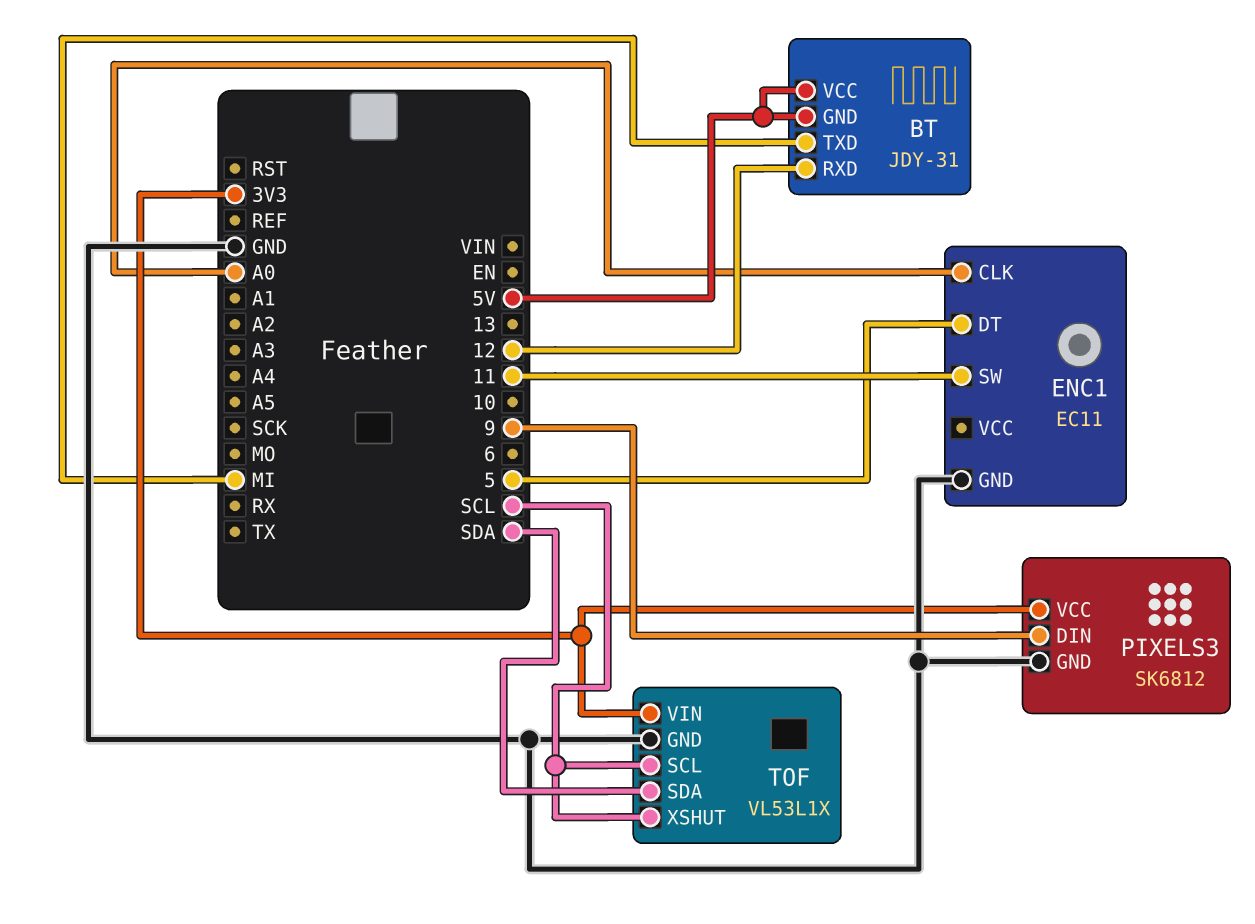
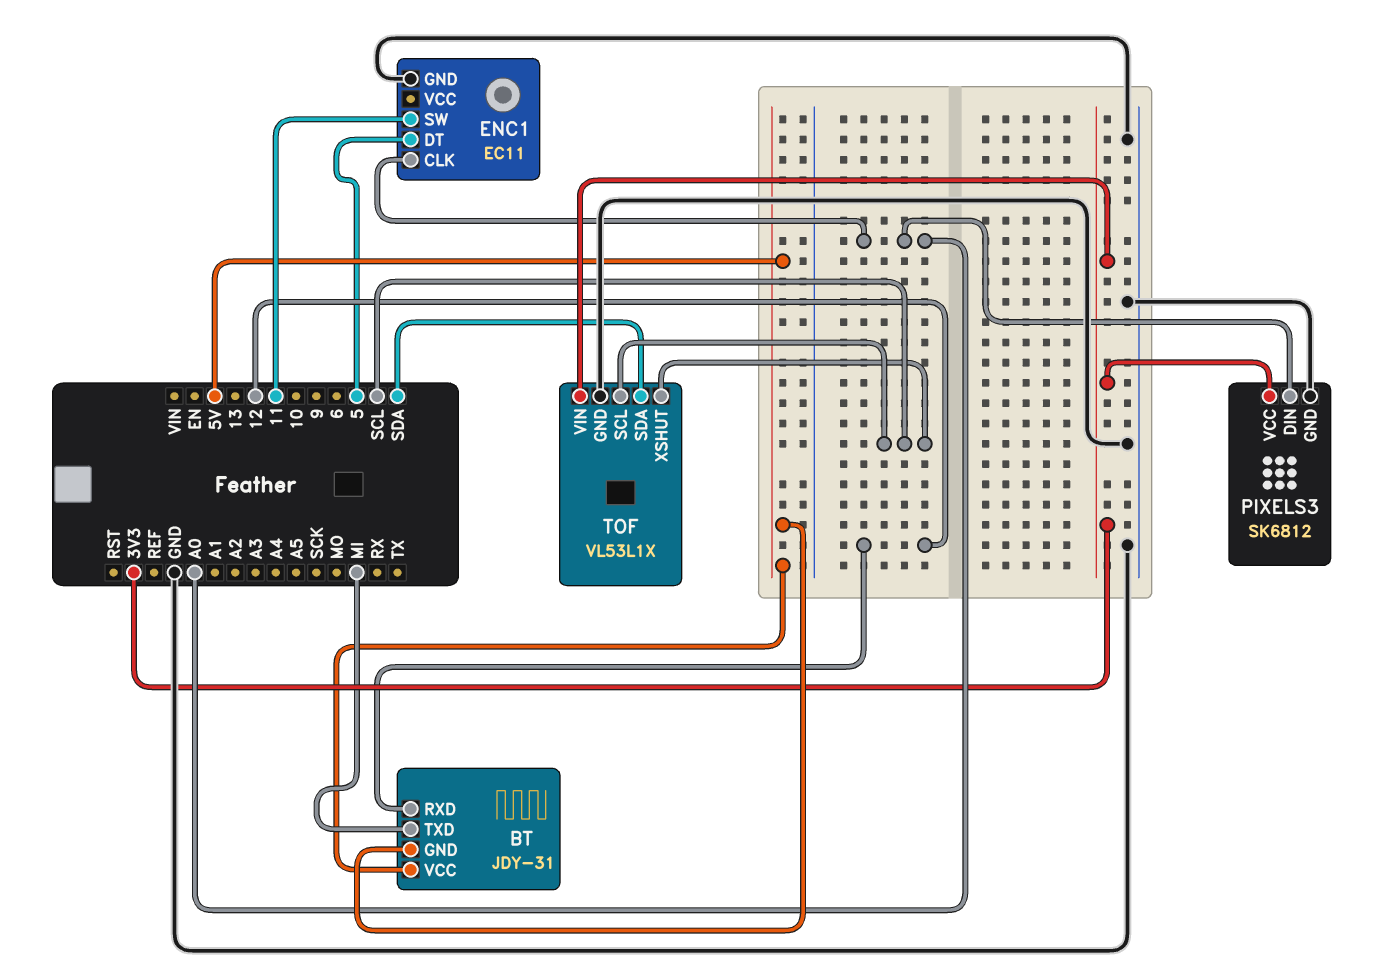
PIXELS3 pin DIN: 9 -> A0

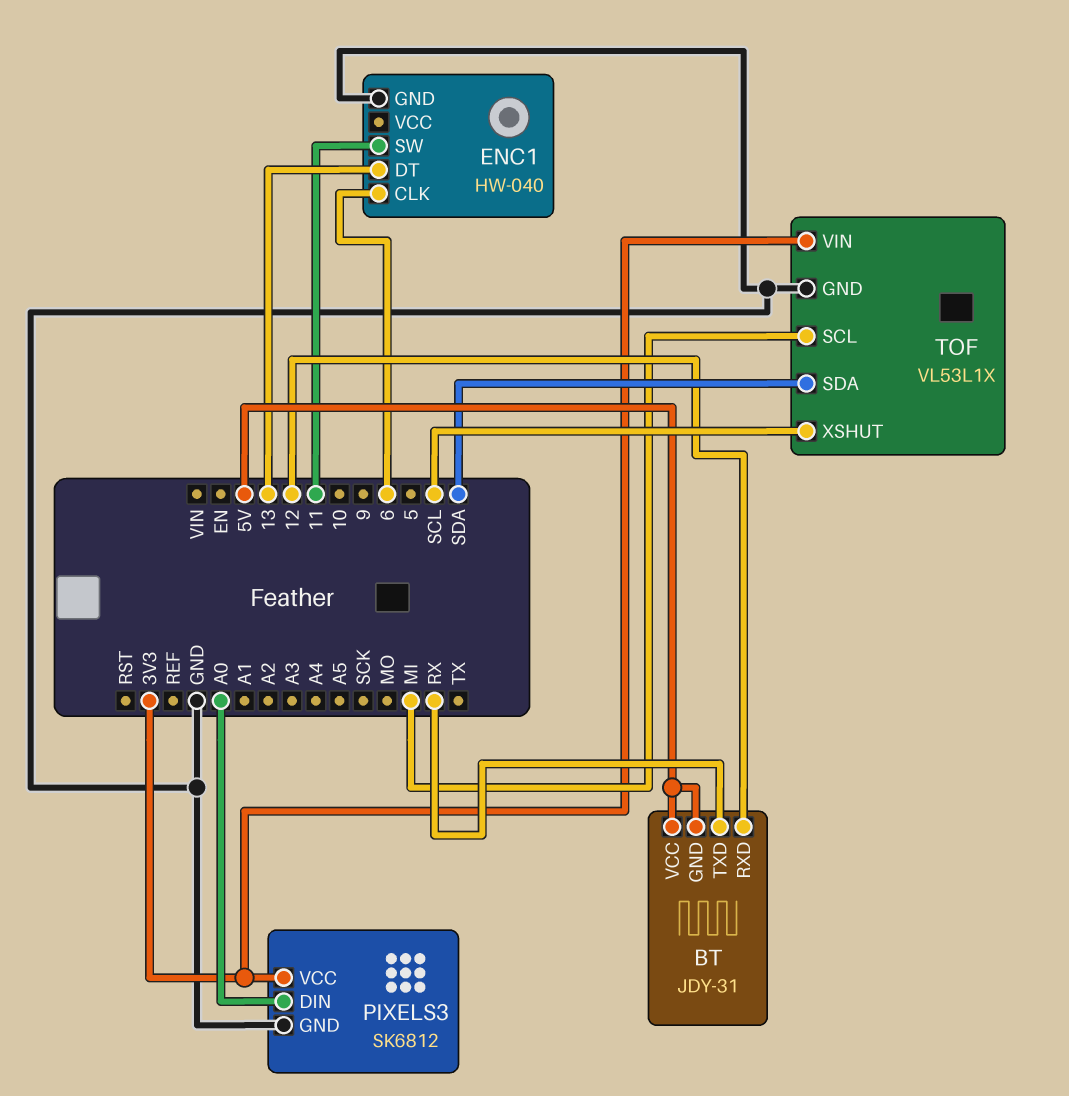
BT pin TXD: MI -> RX
ENC1: EC11 -> HW-040
ENC1 pin CLK: A0 -> 6
ENC1 pin DT: 5 -> 13
TOF pin SCL: SCL -> MI

